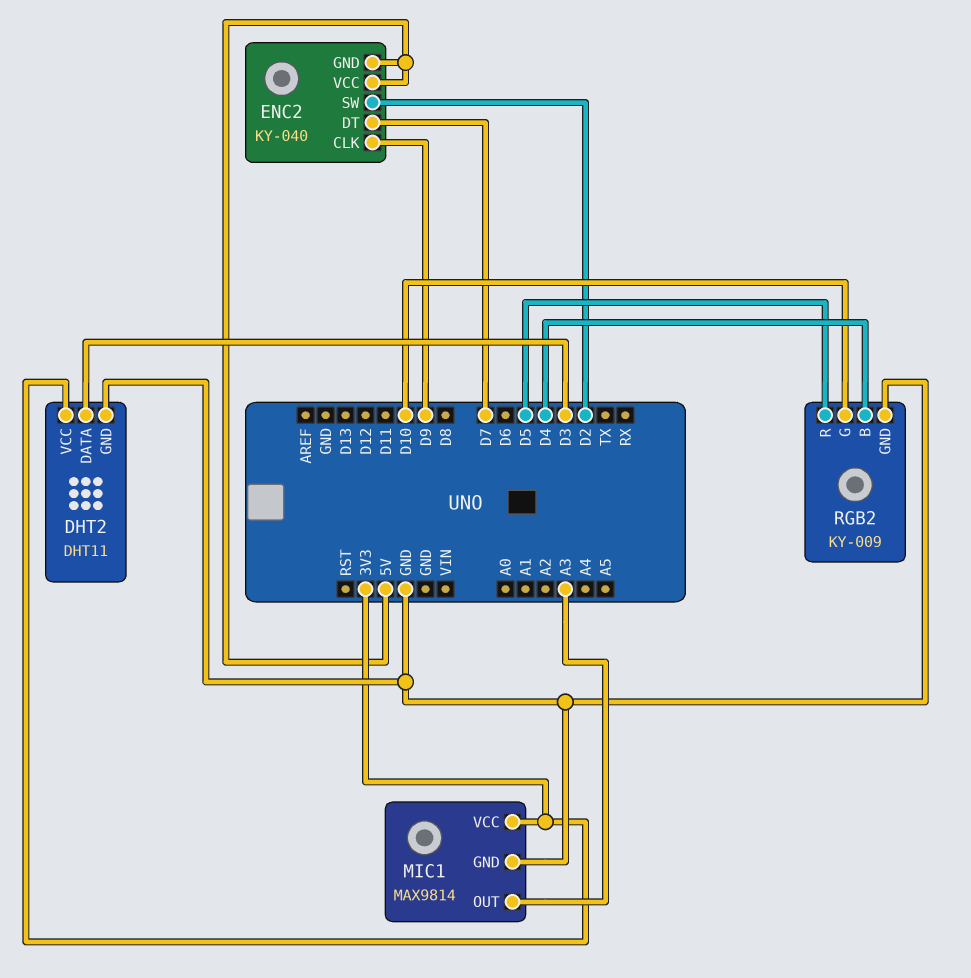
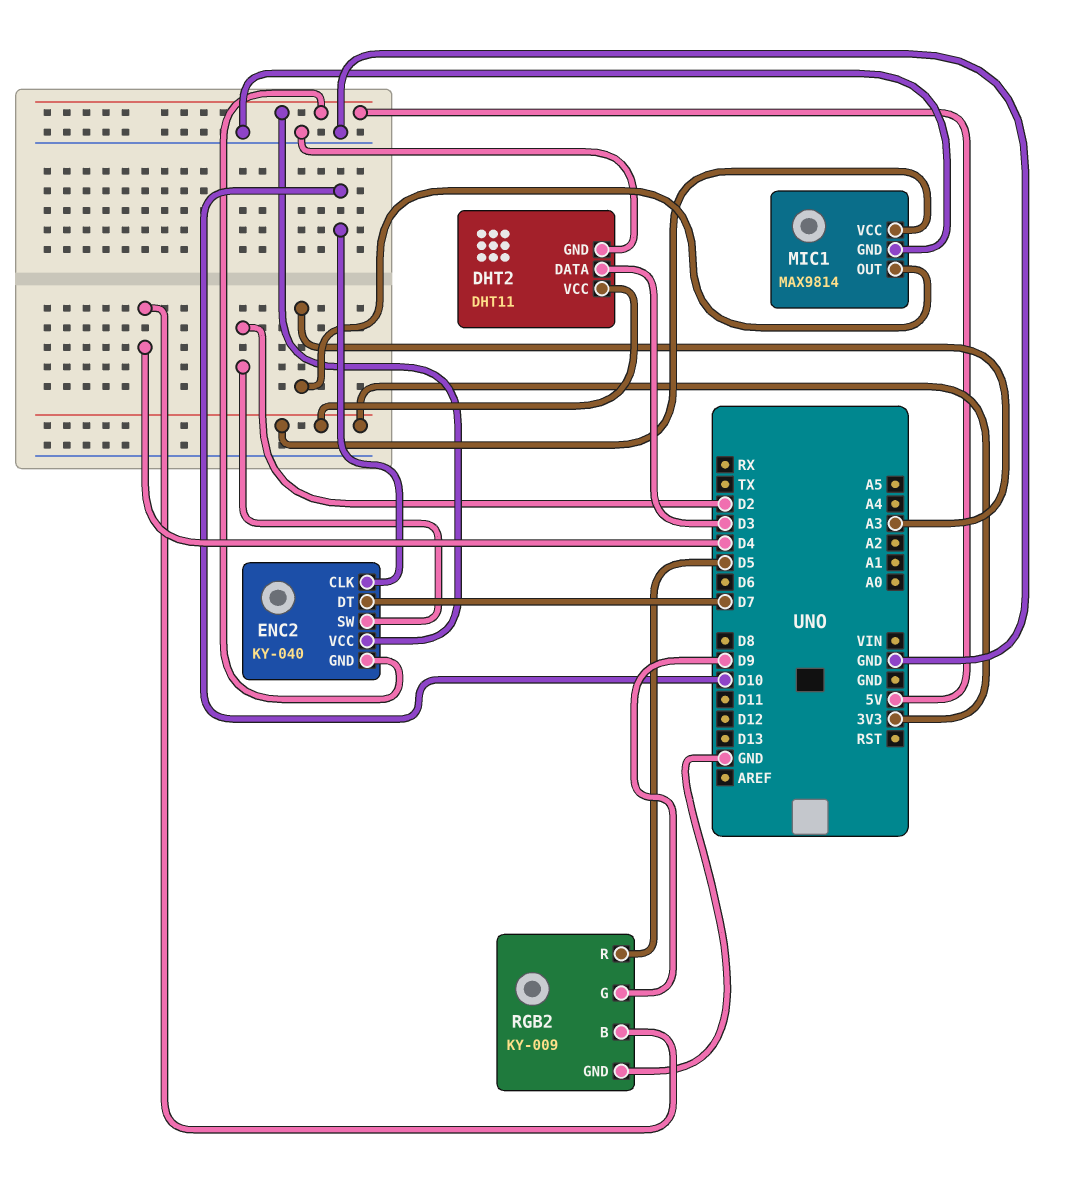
ENC2 pin CLK: D9 -> D10
RGB2 pin G: D10 -> D9

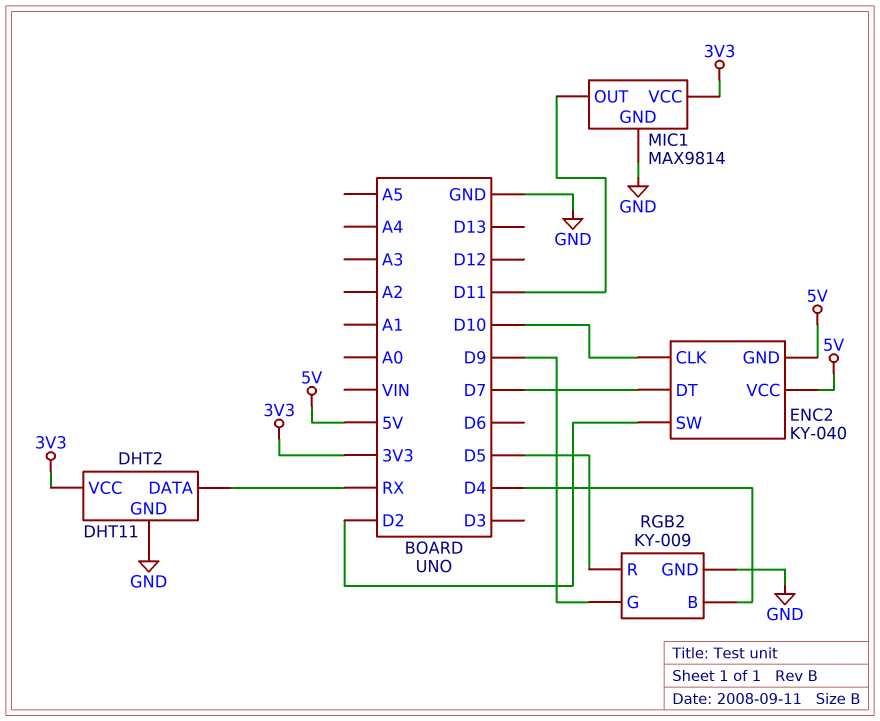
DHT2 pin DATA: D3 -> RX
MIC1 pin OUT: A3 -> D11

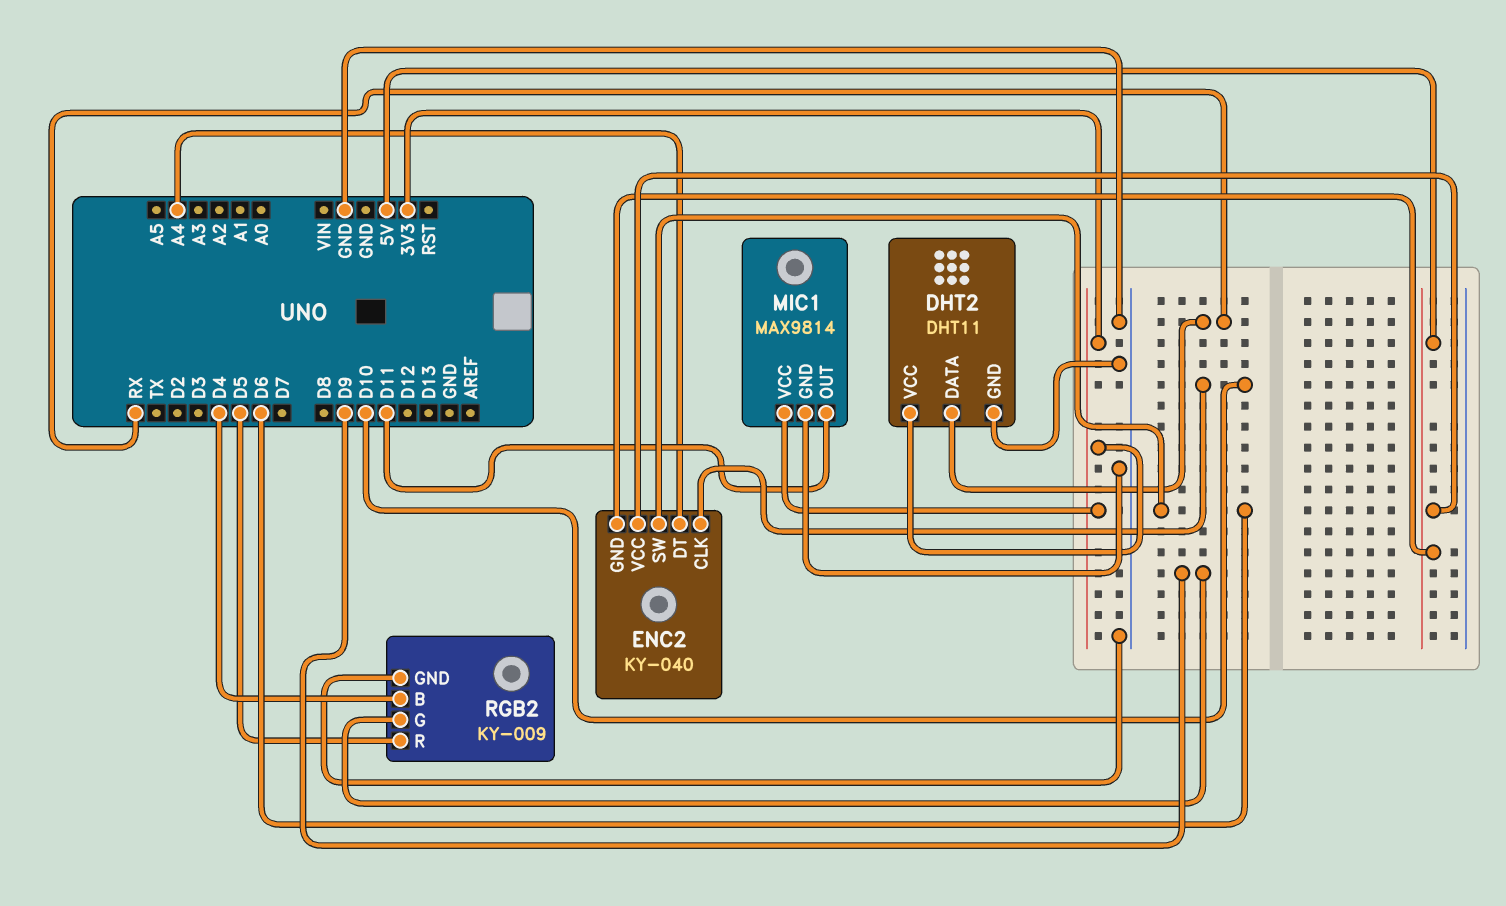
ENC2 pin DT: D7 -> A4
ENC2 pin SW: D2 -> D6

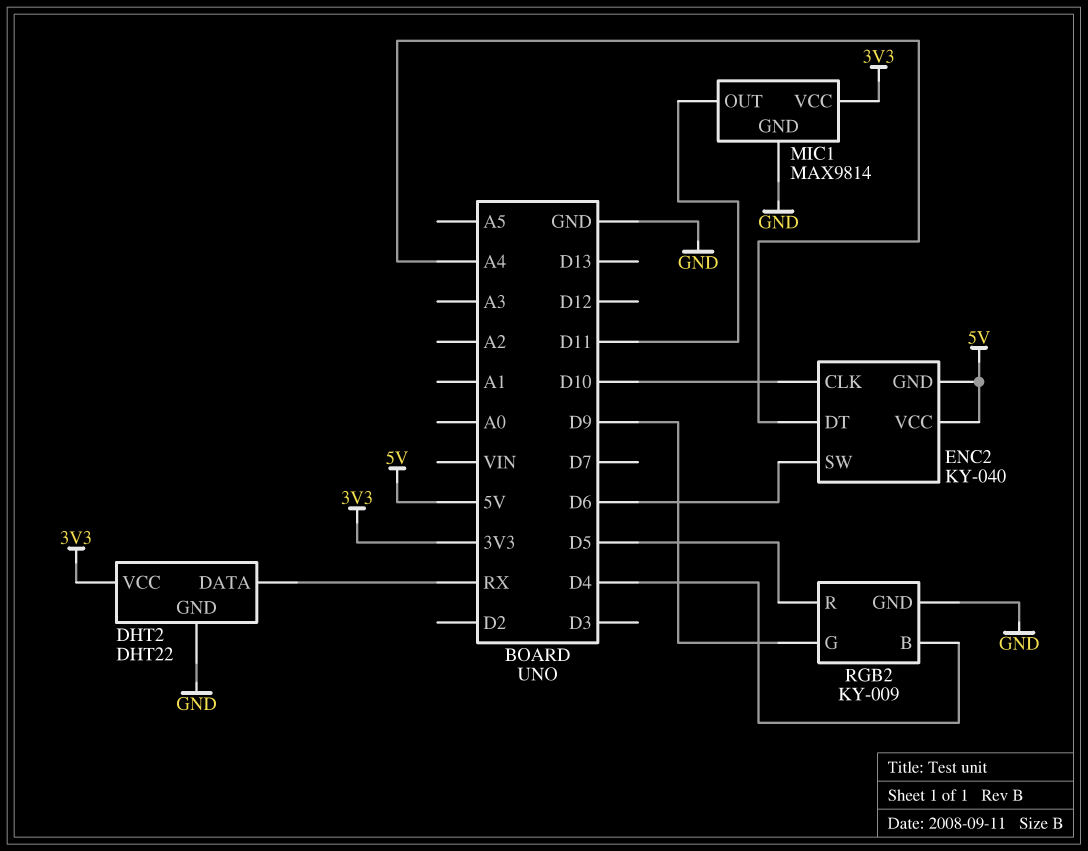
DHT2: DHT11 -> DHT22

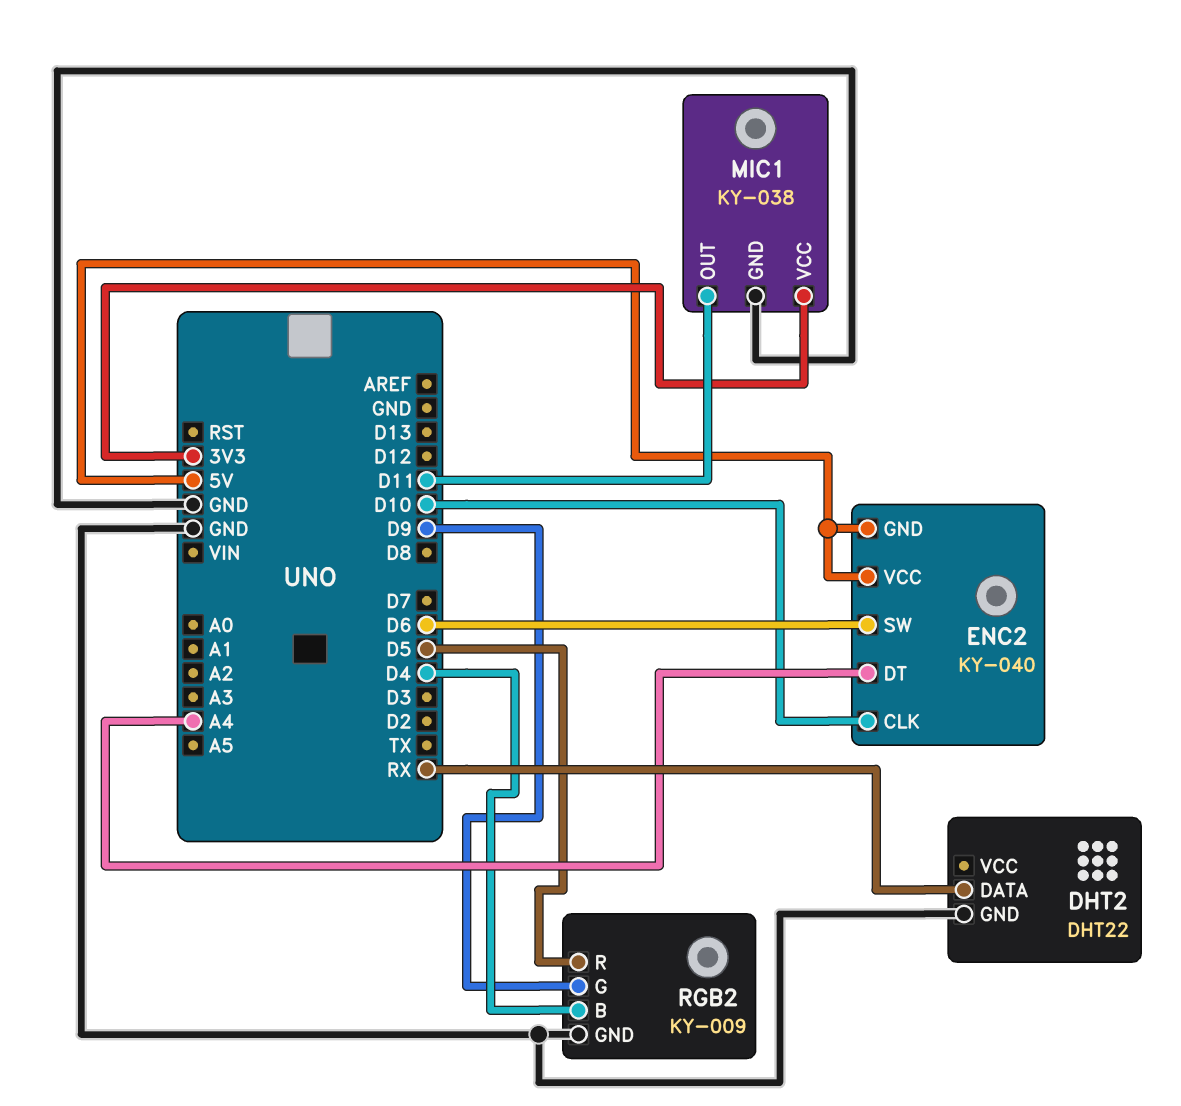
DHT2 pin VCC: 3V3 -> none
MIC1: MAX9814 -> KY-038

